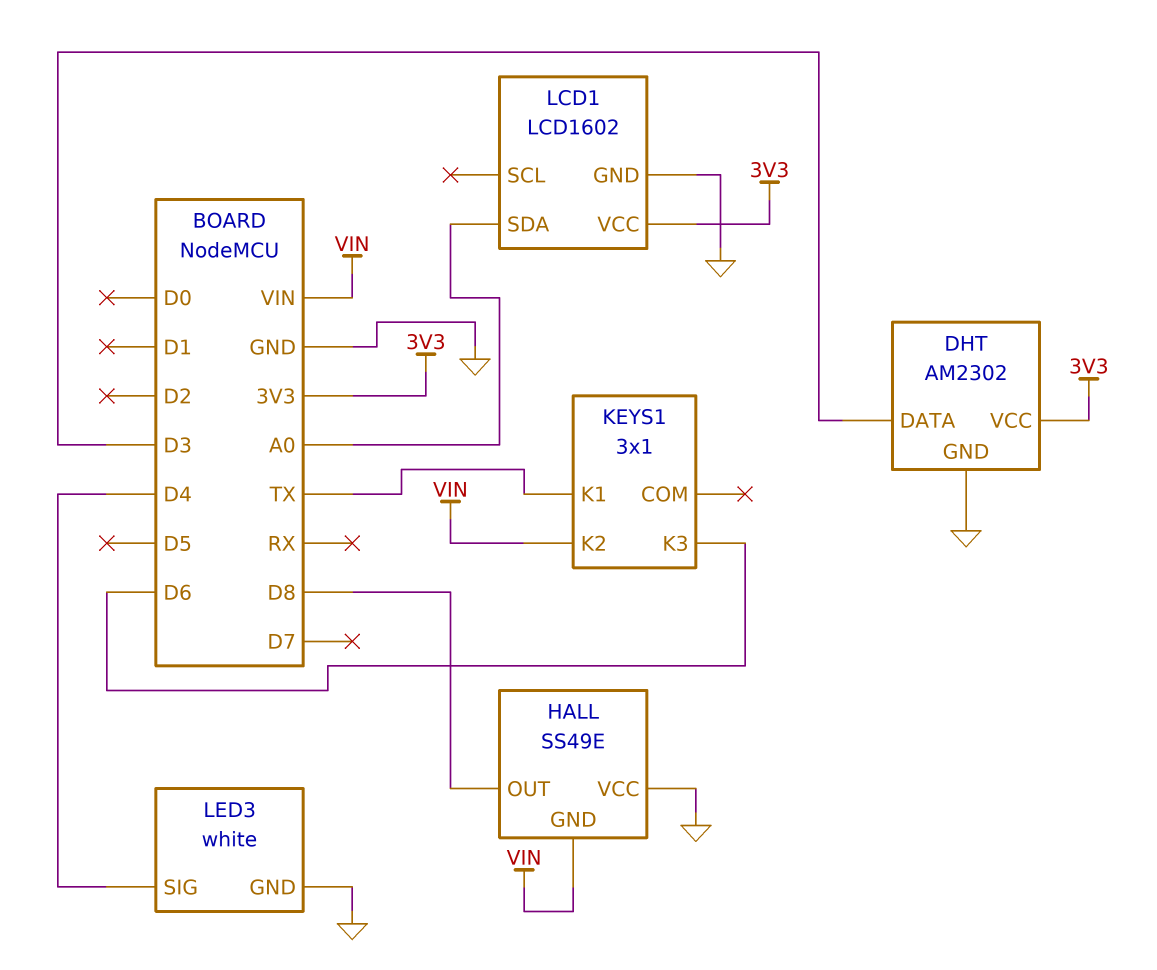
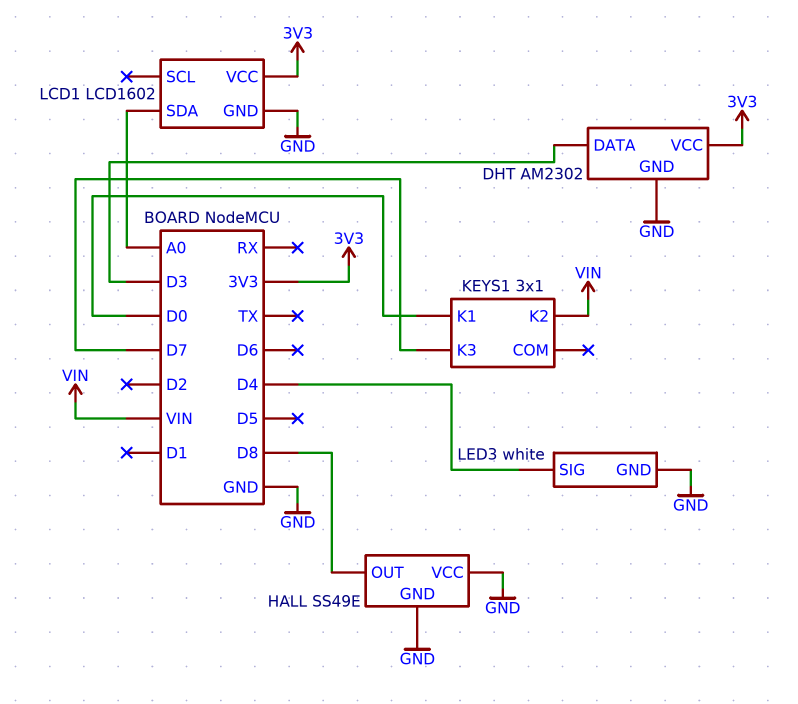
HALL pin GND: VIN -> GND
KEYS1 pin K1: TX -> D0
KEYS1 pin K3: D6 -> D7

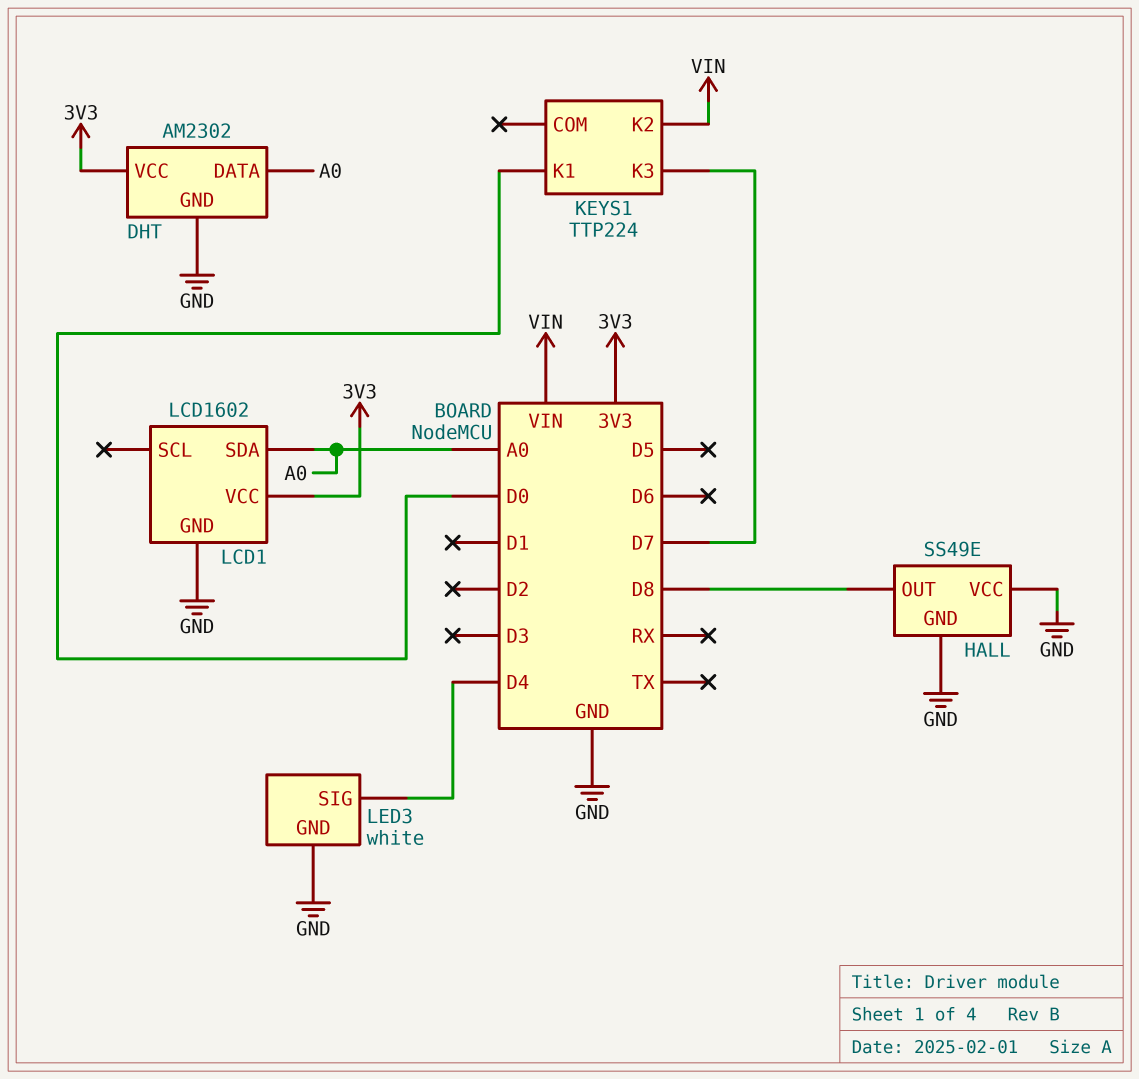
DHT pin DATA: D3 -> A0
KEYS1: 3x1 -> TTP224

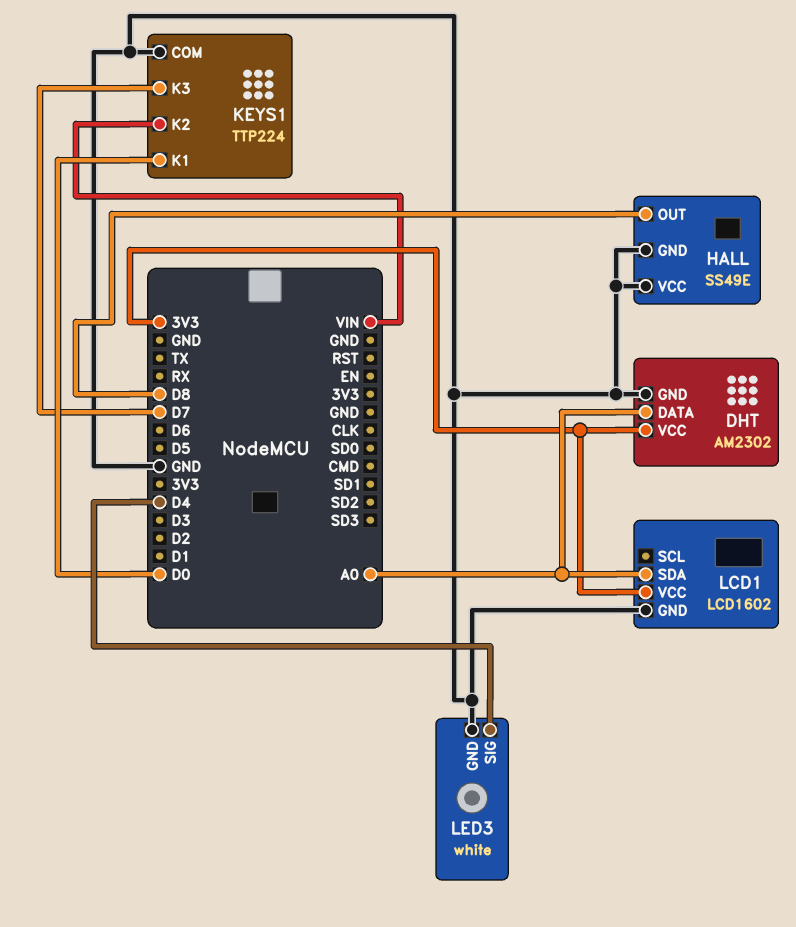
KEYS1 pin COM: none -> GND

